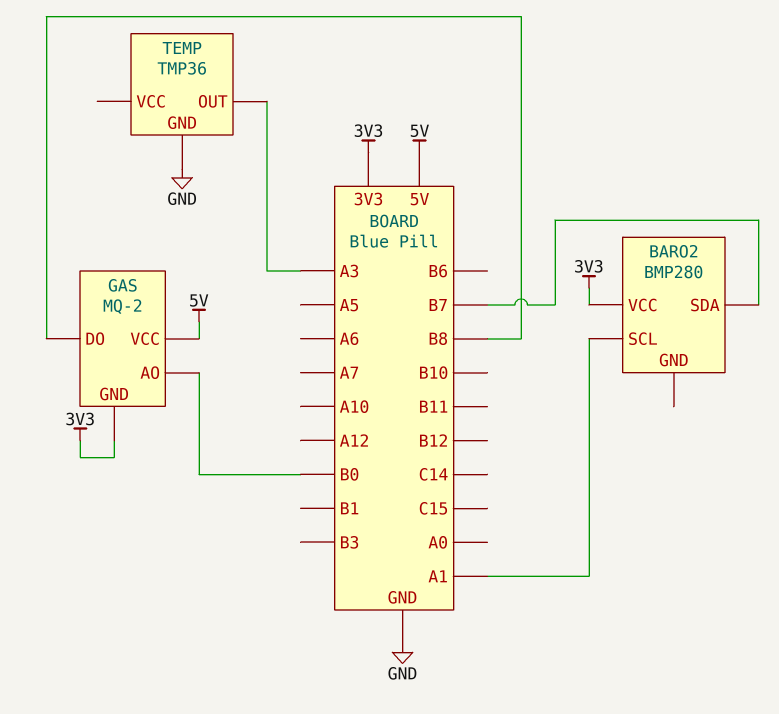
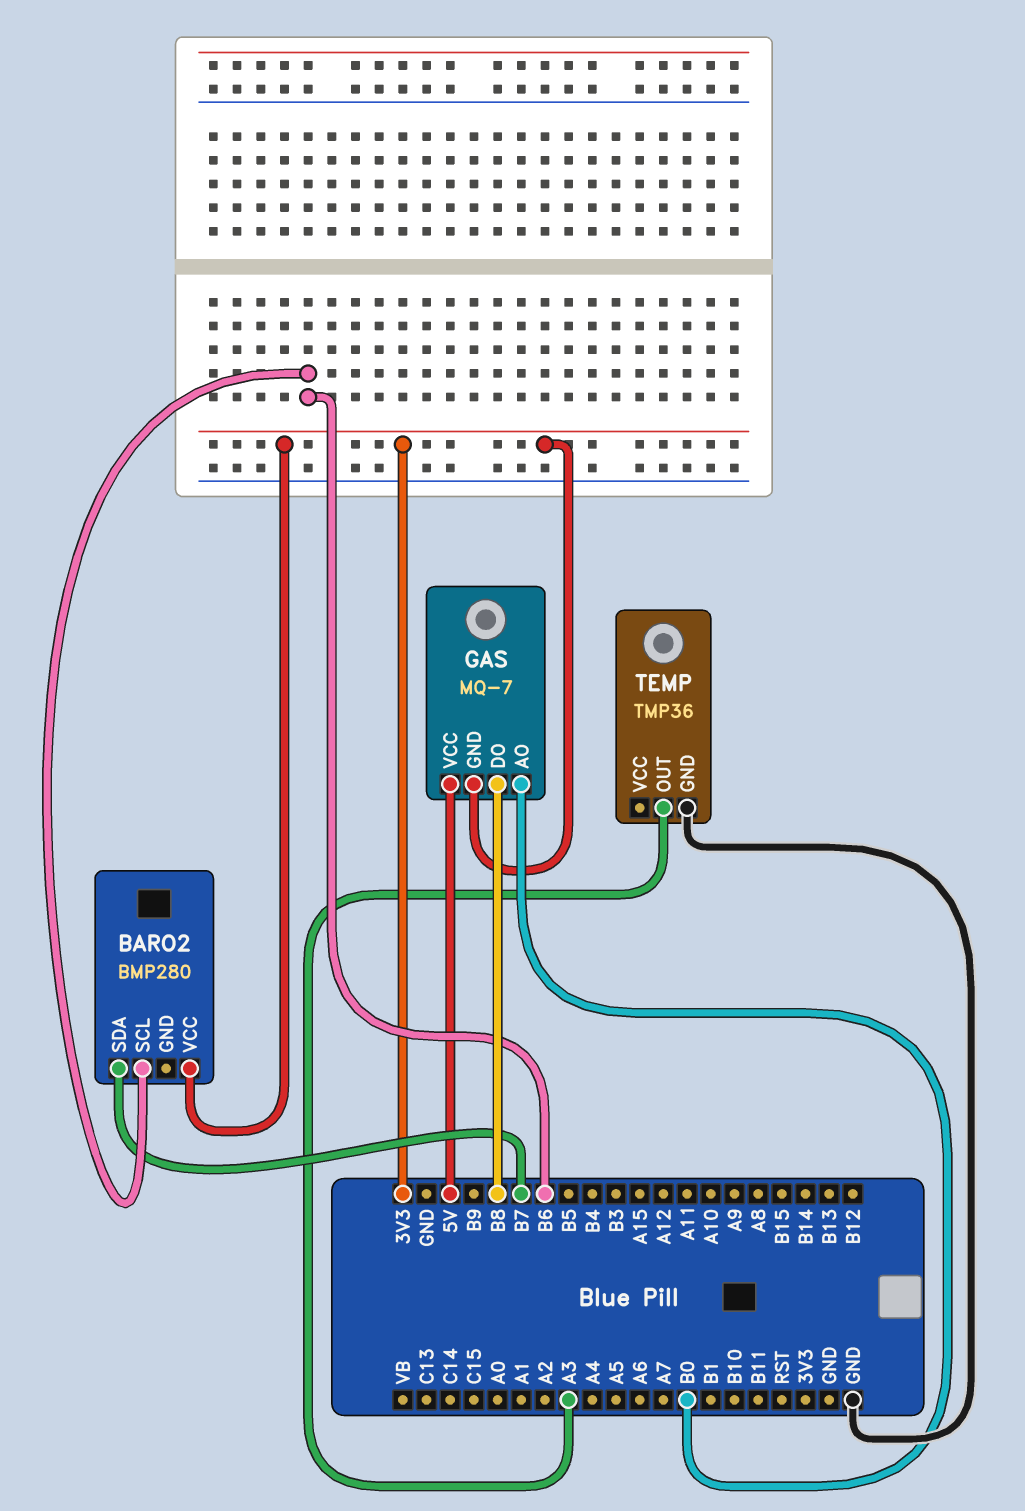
BARO2 pin SCL: A1 -> B6
GAS: MQ-2 -> MQ-7

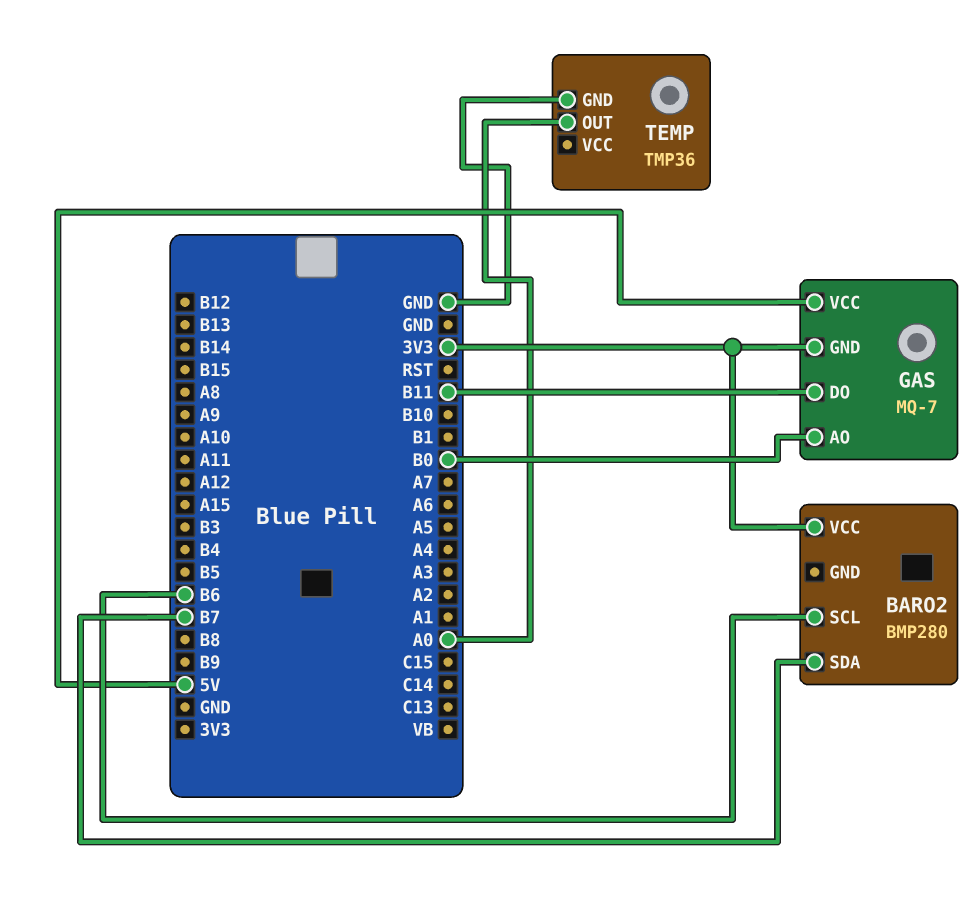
GAS pin DO: B8 -> B11
TEMP pin OUT: A3 -> A0

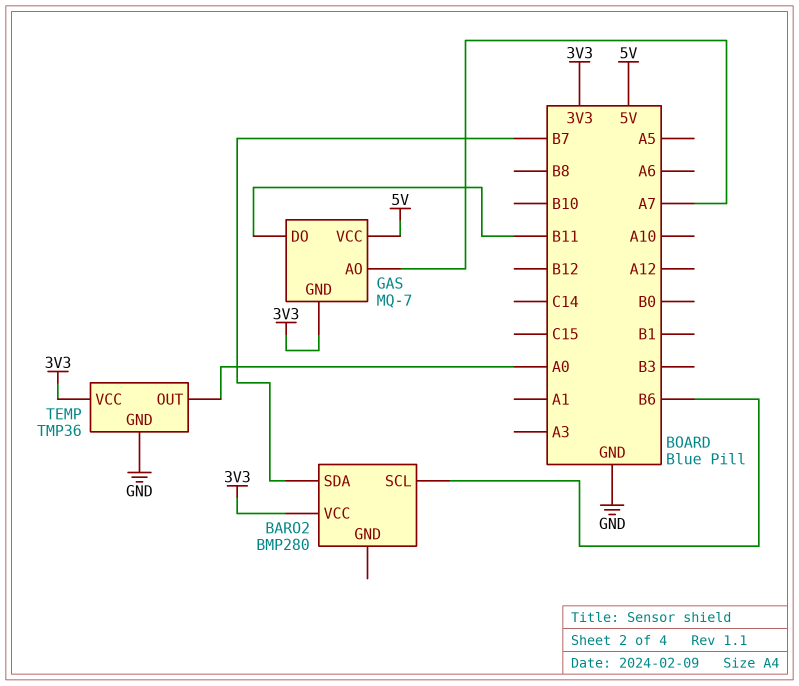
GAS pin AO: B0 -> A7
TEMP pin VCC: none -> 3V3

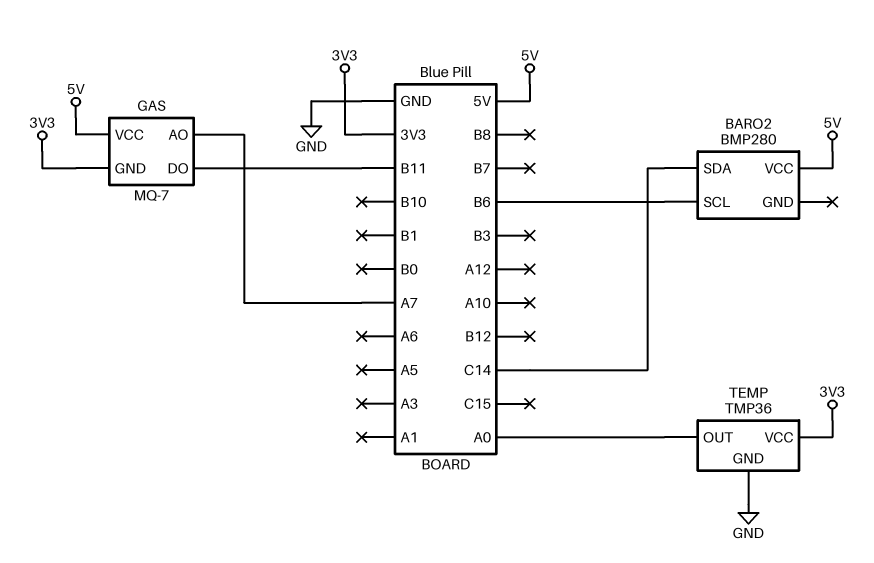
BARO2 pin SDA: B7 -> C14
BARO2 pin VCC: 3V3 -> 5V

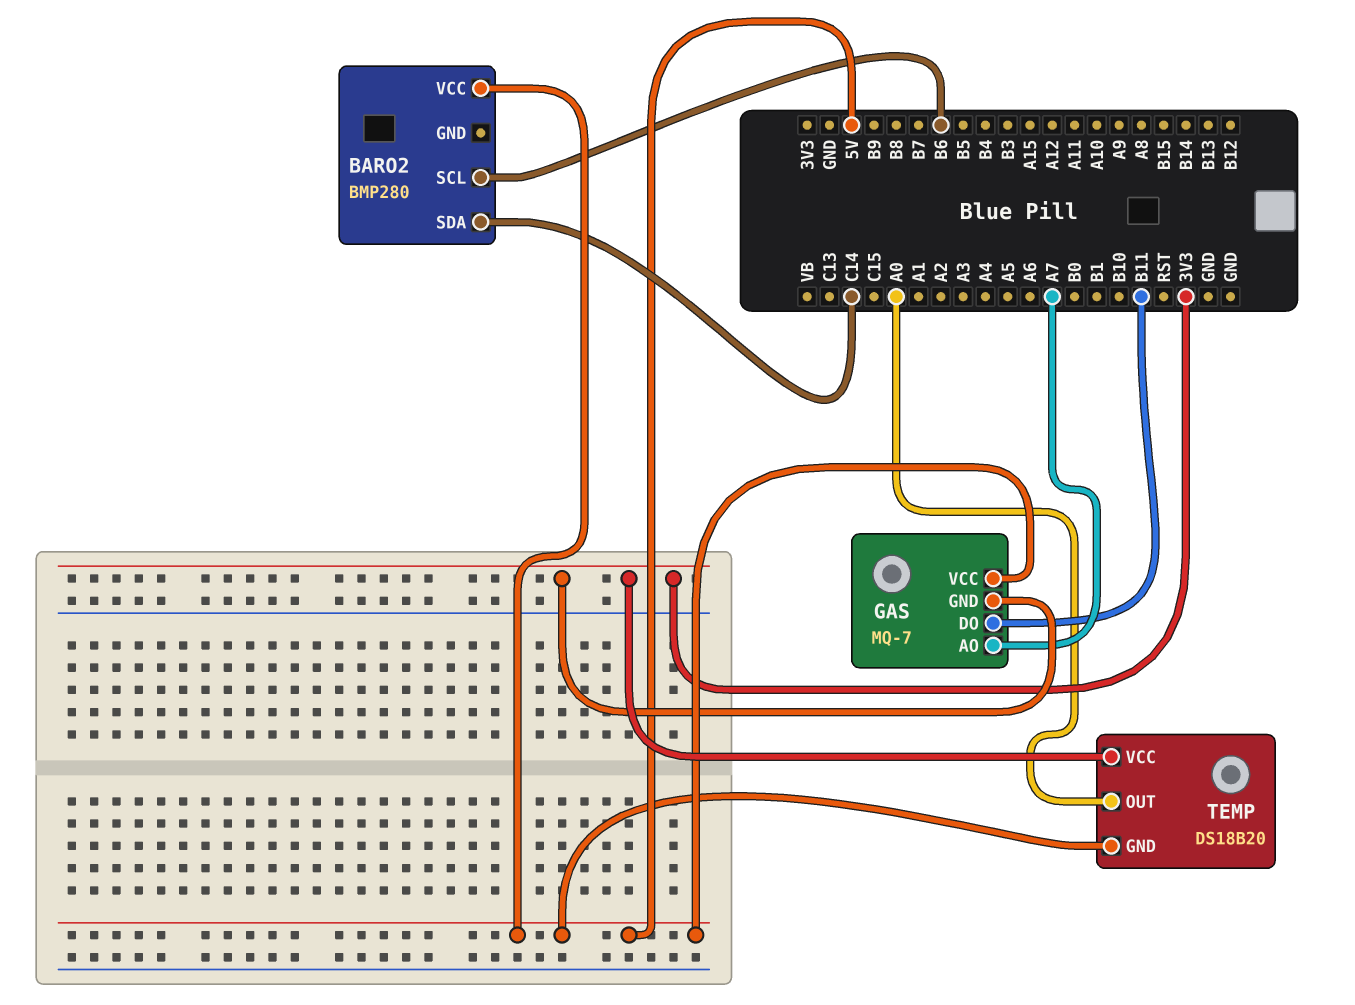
TEMP: TMP36 -> DS18B20
TEMP pin GND: GND -> 5V

